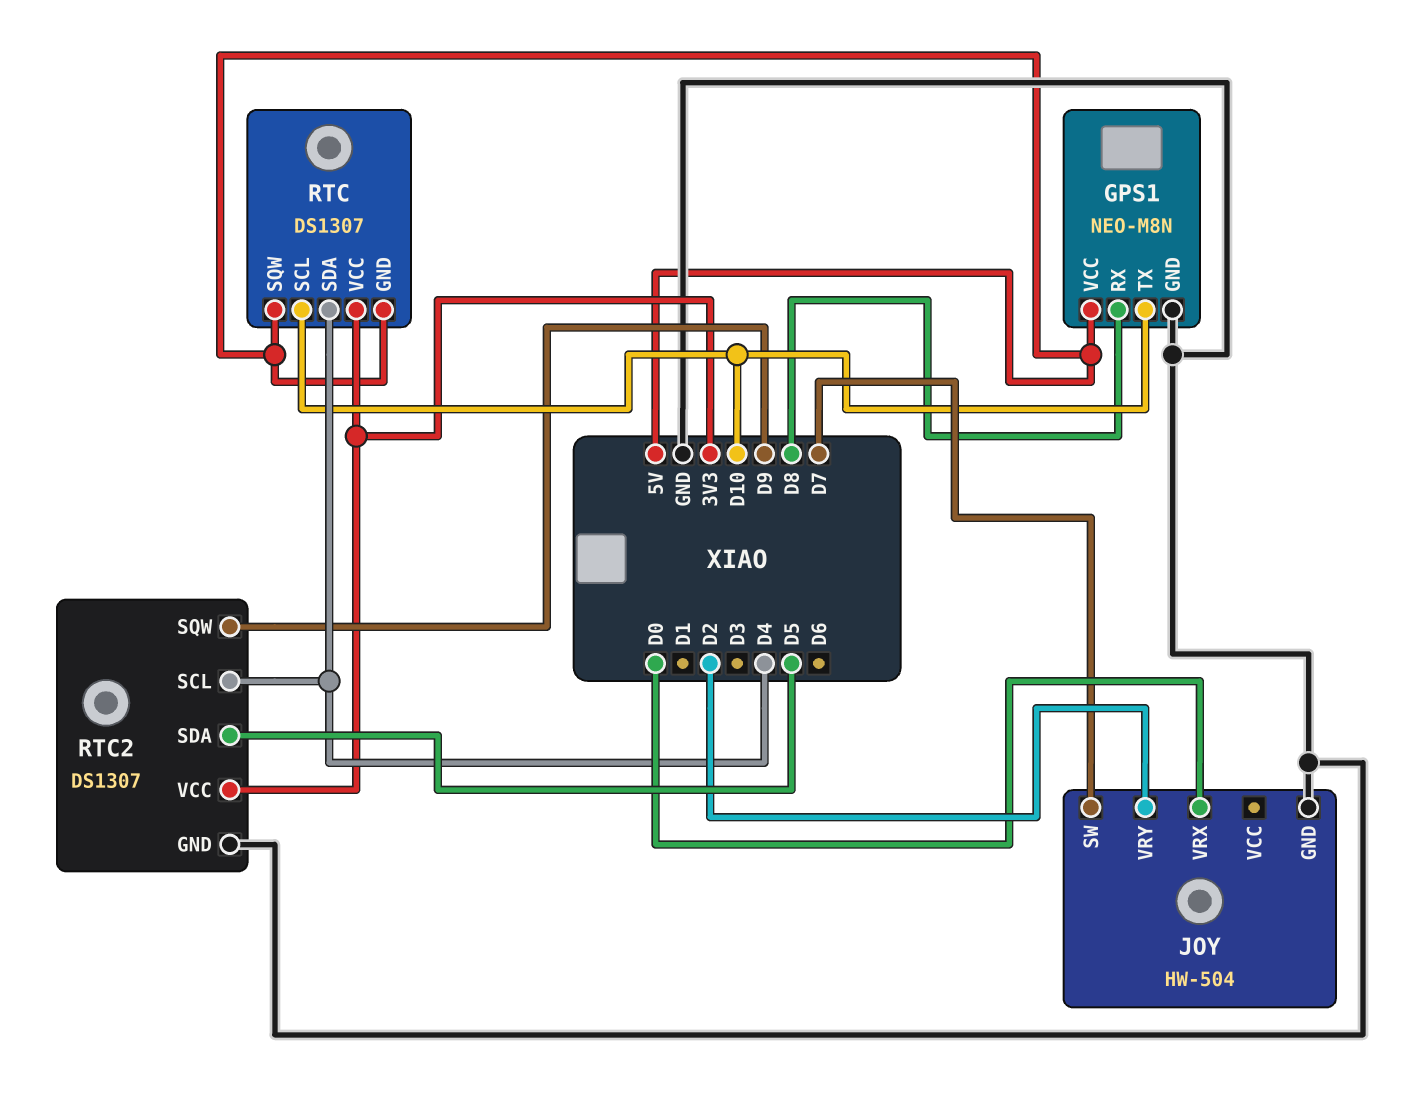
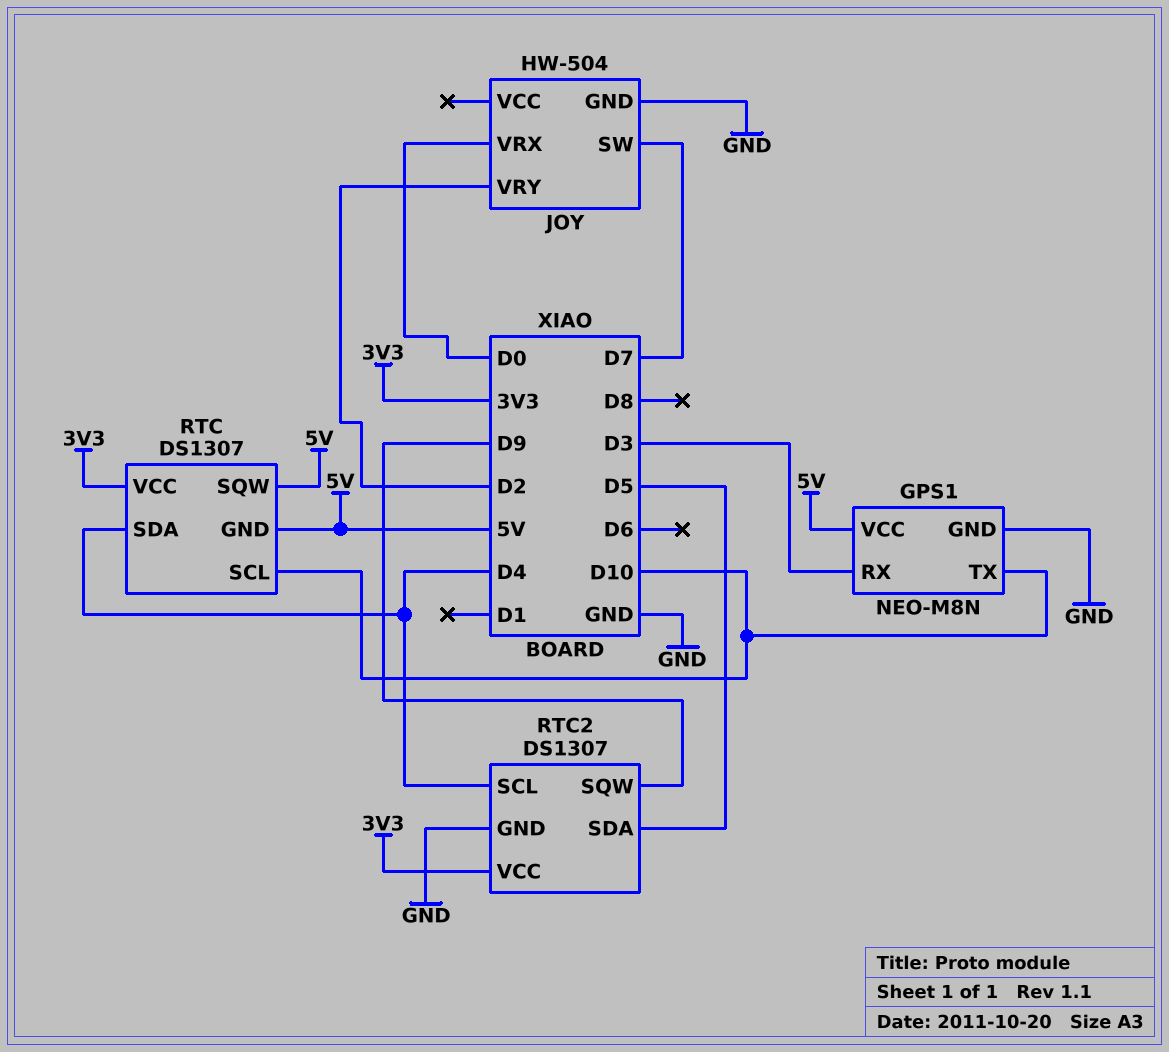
GPS1 pin RX: D8 -> D3

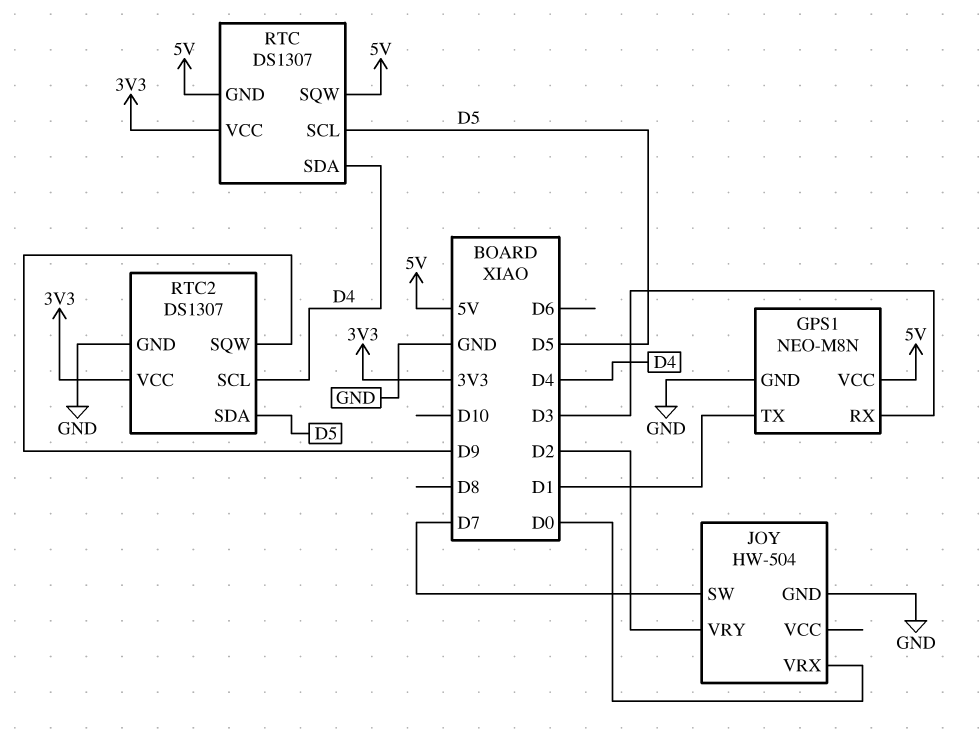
GPS1 pin TX: D10 -> D1
RTC pin SCL: D10 -> D5

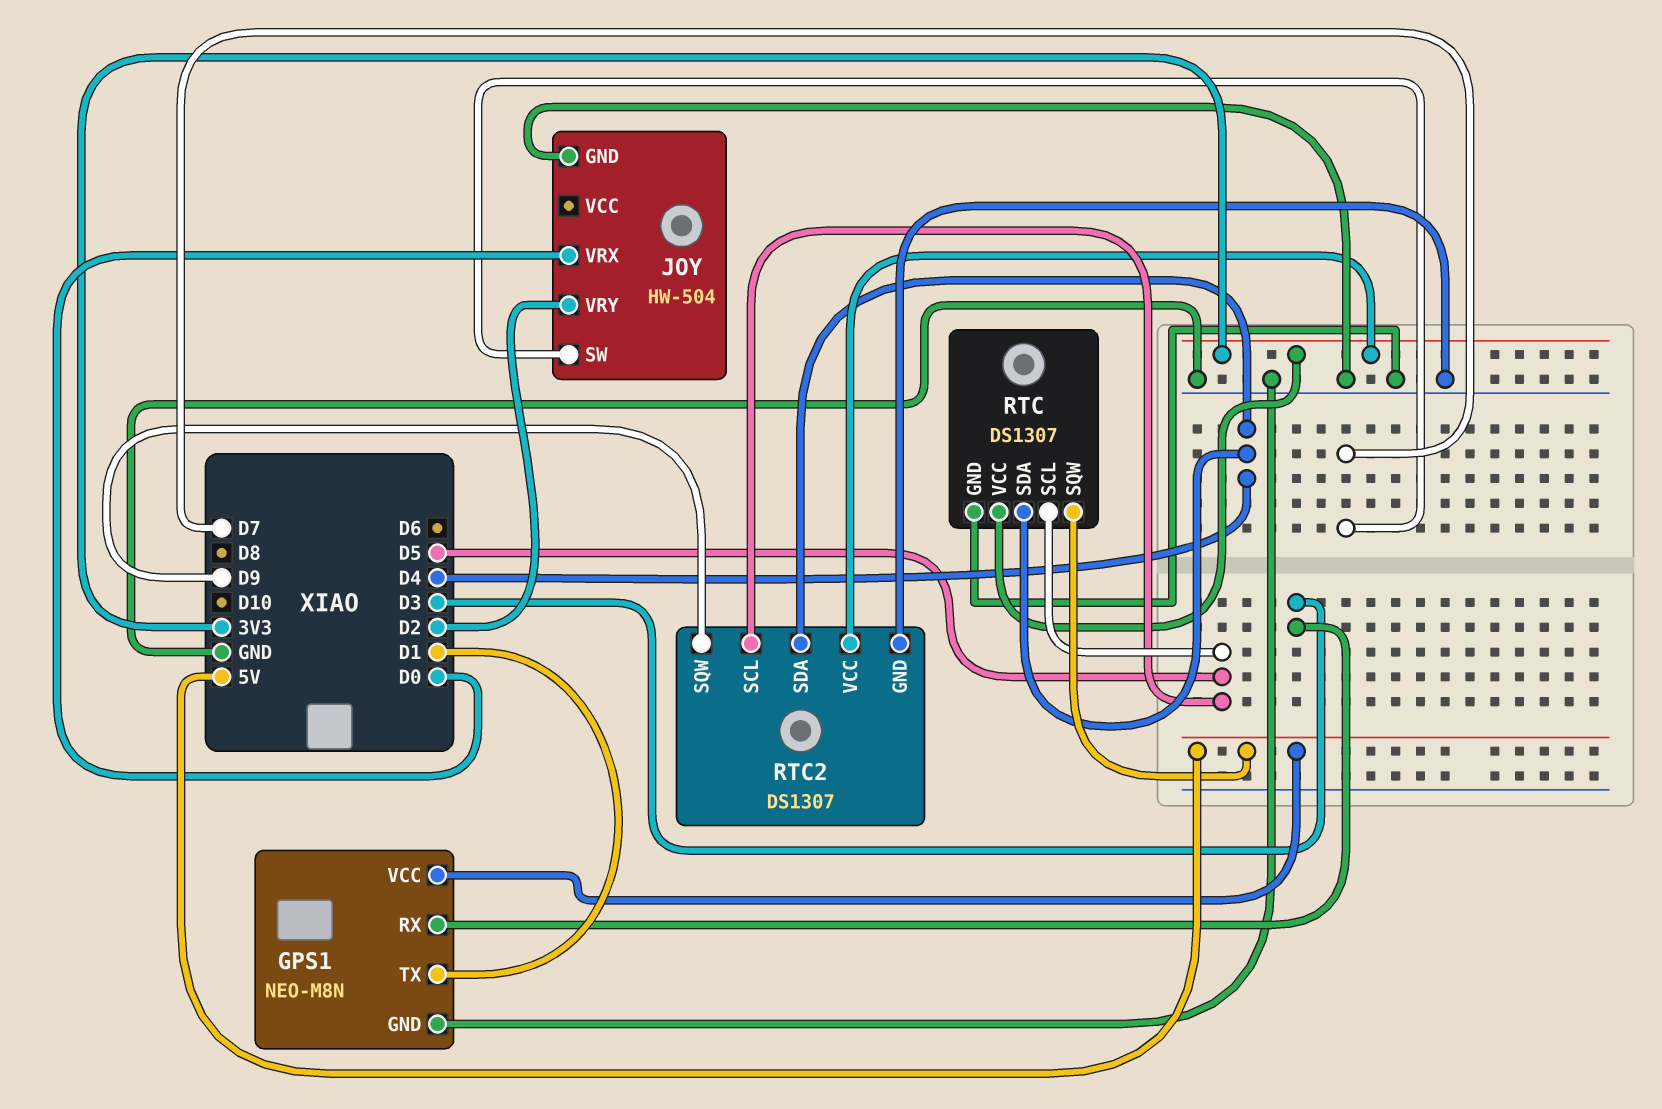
RTC pin GND: 5V -> GND
RTC2 pin SCL: D4 -> D5
RTC2 pin SDA: D5 -> D4

